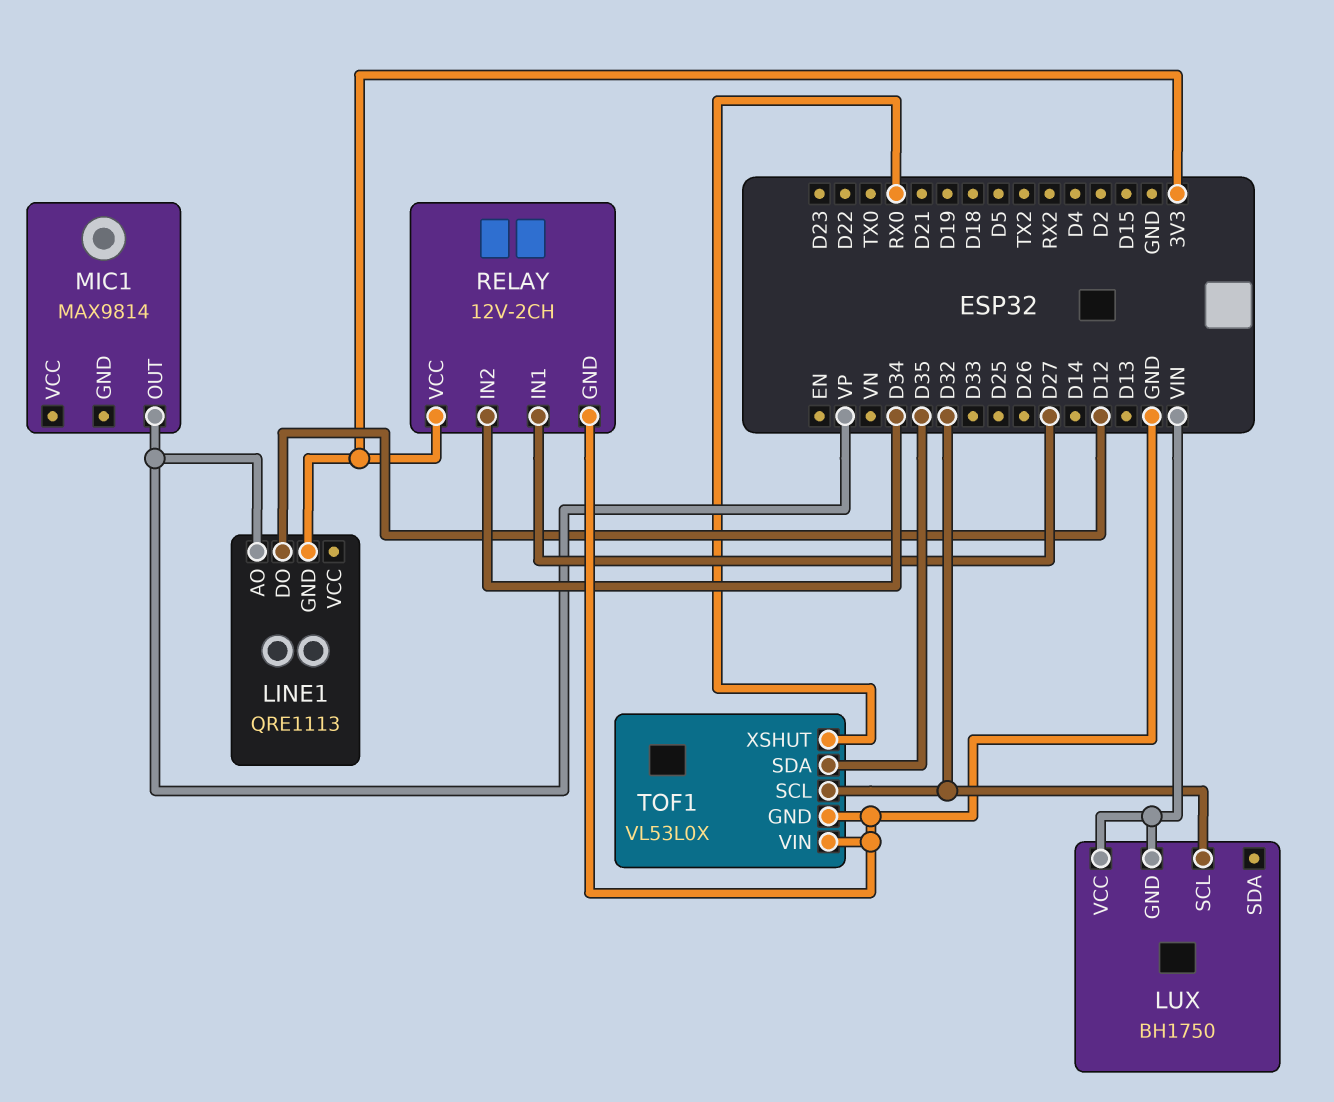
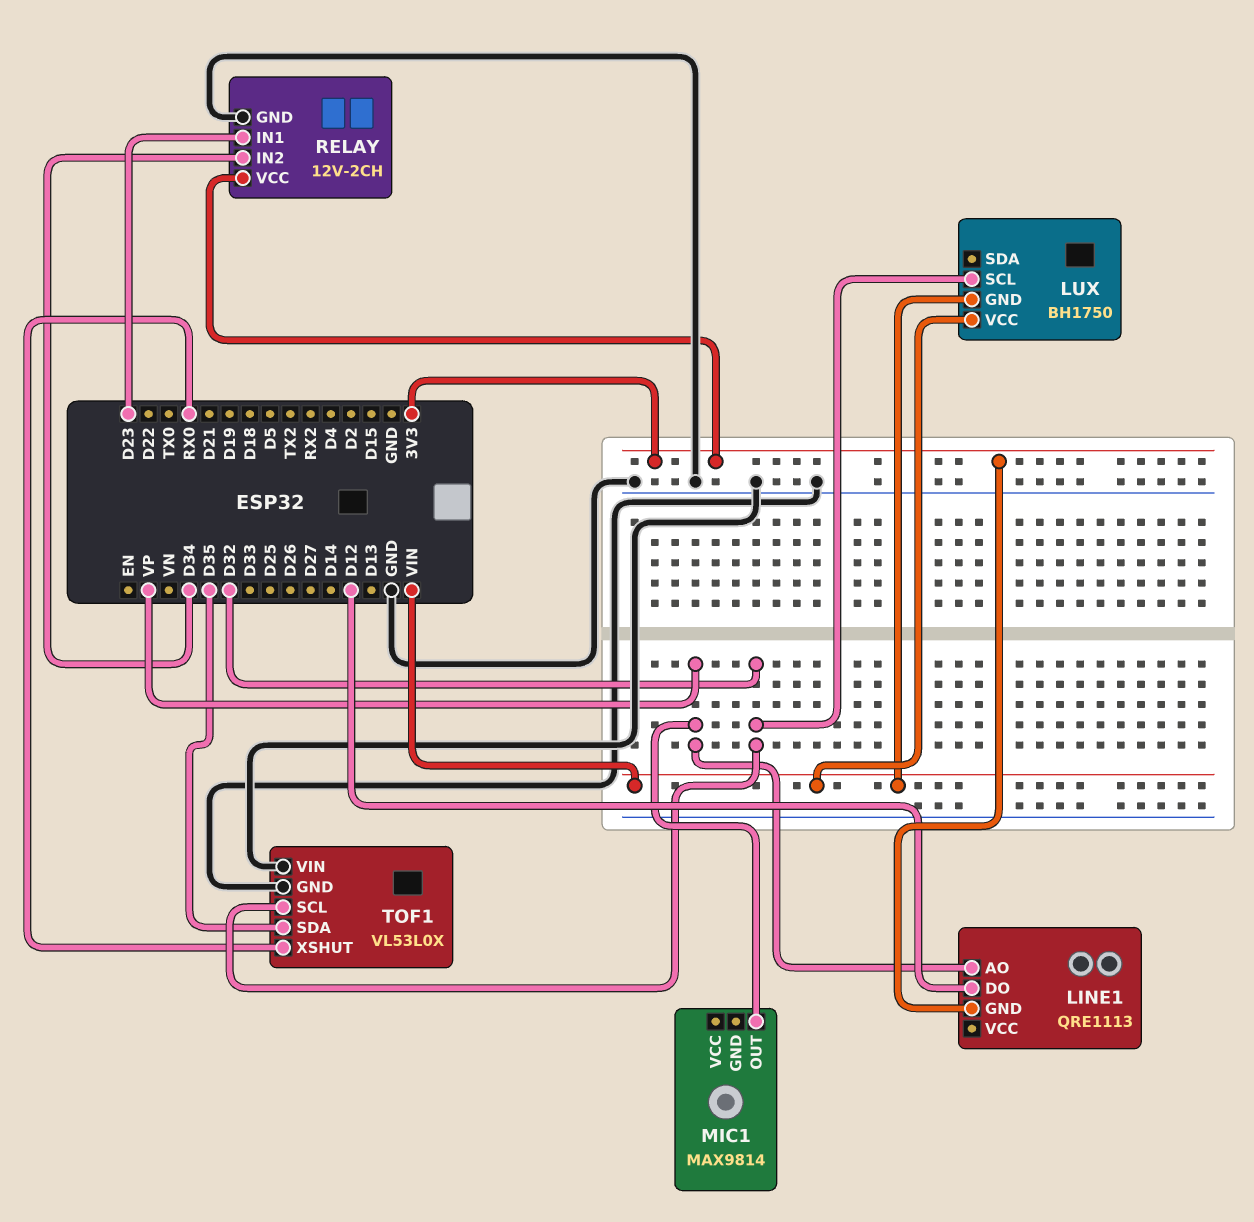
RELAY pin IN1: D27 -> D23

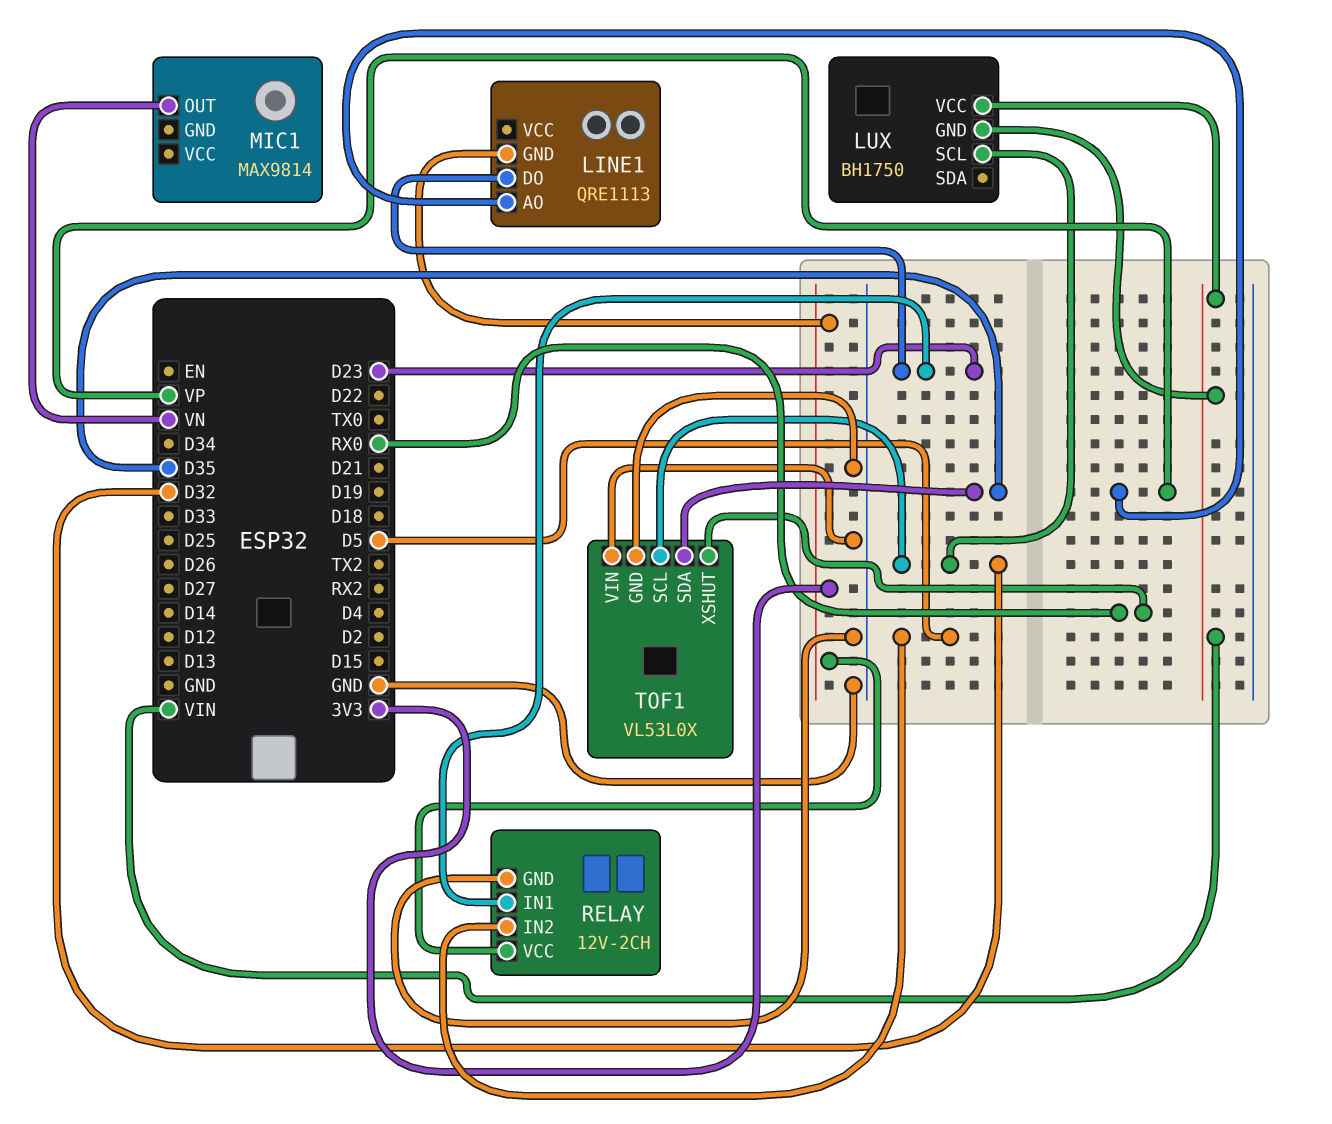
LINE1 pin DO: D12 -> D23
MIC1 pin OUT: VP -> VN
RELAY pin IN2: D34 -> D5

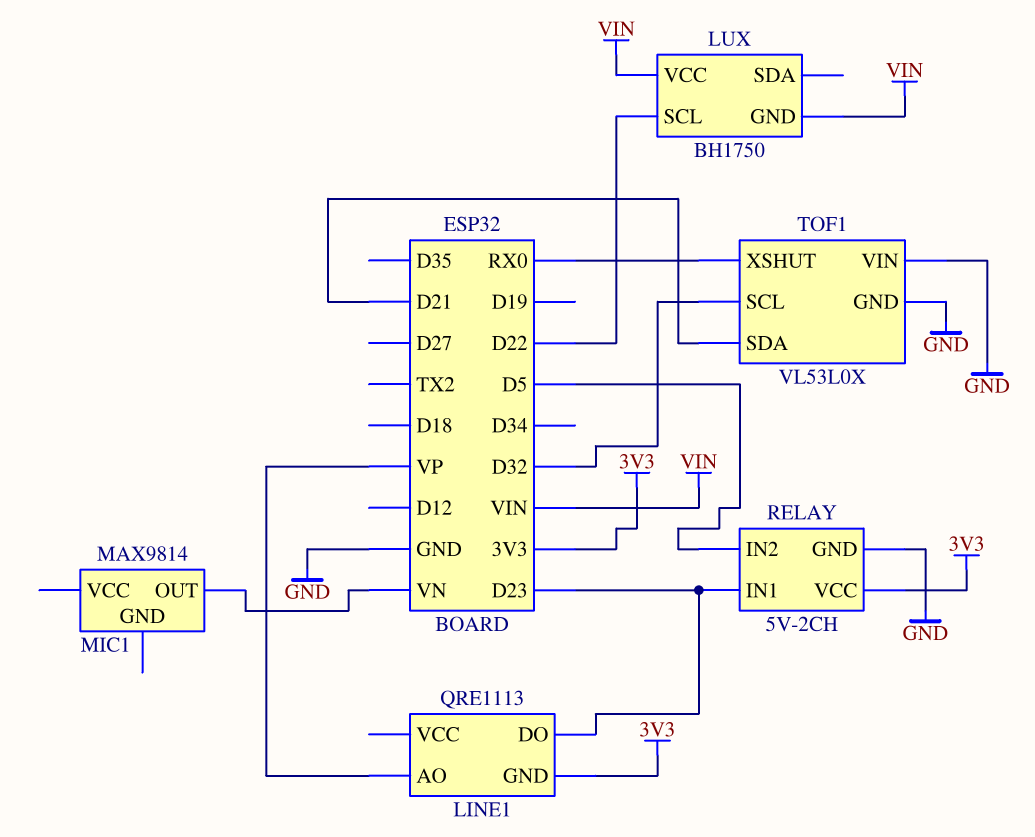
LUX pin SCL: D32 -> D22
RELAY: 12V-2CH -> 5V-2CH
TOF1 pin SDA: D35 -> D21

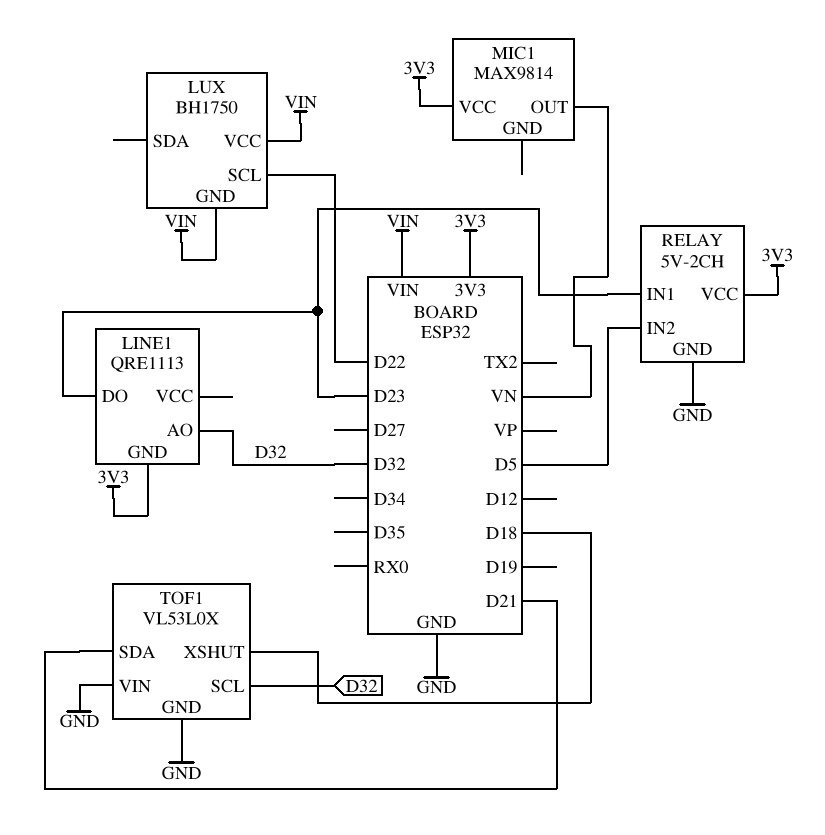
LINE1 pin AO: VP -> D32
MIC1 pin VCC: none -> 3V3
TOF1 pin XSHUT: RX0 -> D18

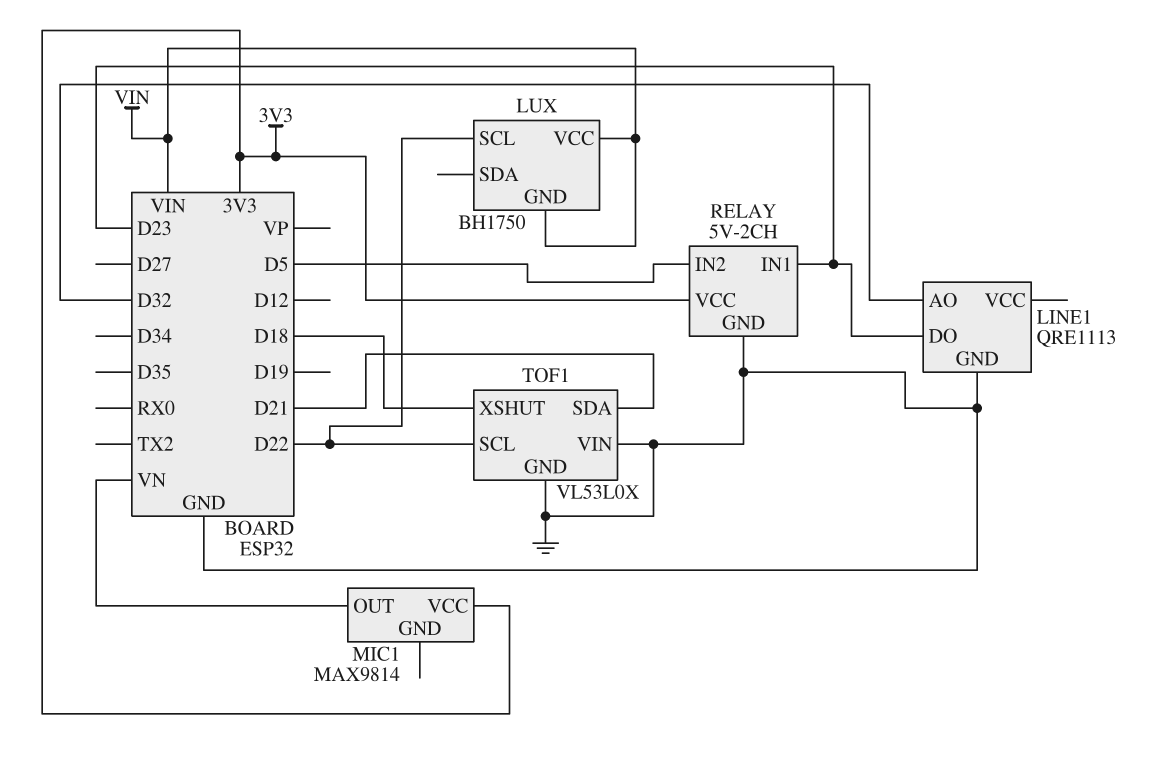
LINE1 pin GND: 3V3 -> GND
TOF1 pin SCL: D32 -> D22

